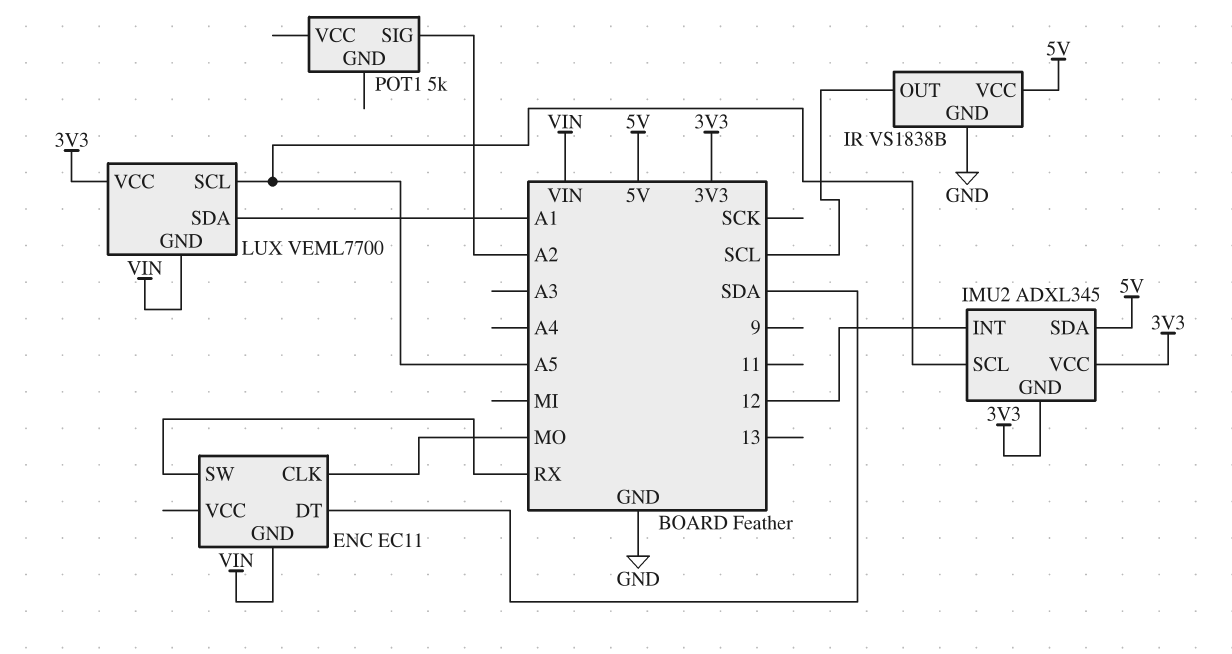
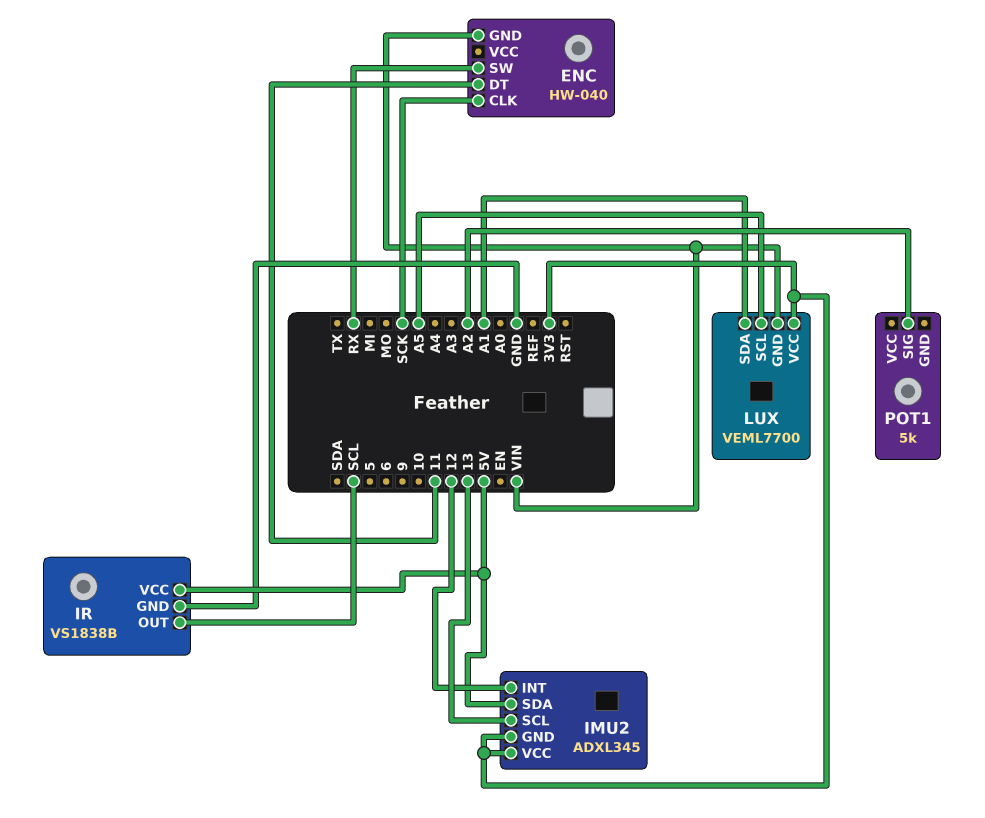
ENC: EC11 -> HW-040
ENC pin CLK: MO -> SCK
ENC pin DT: SDA -> 11
IMU2 pin SCL: A5 -> 13

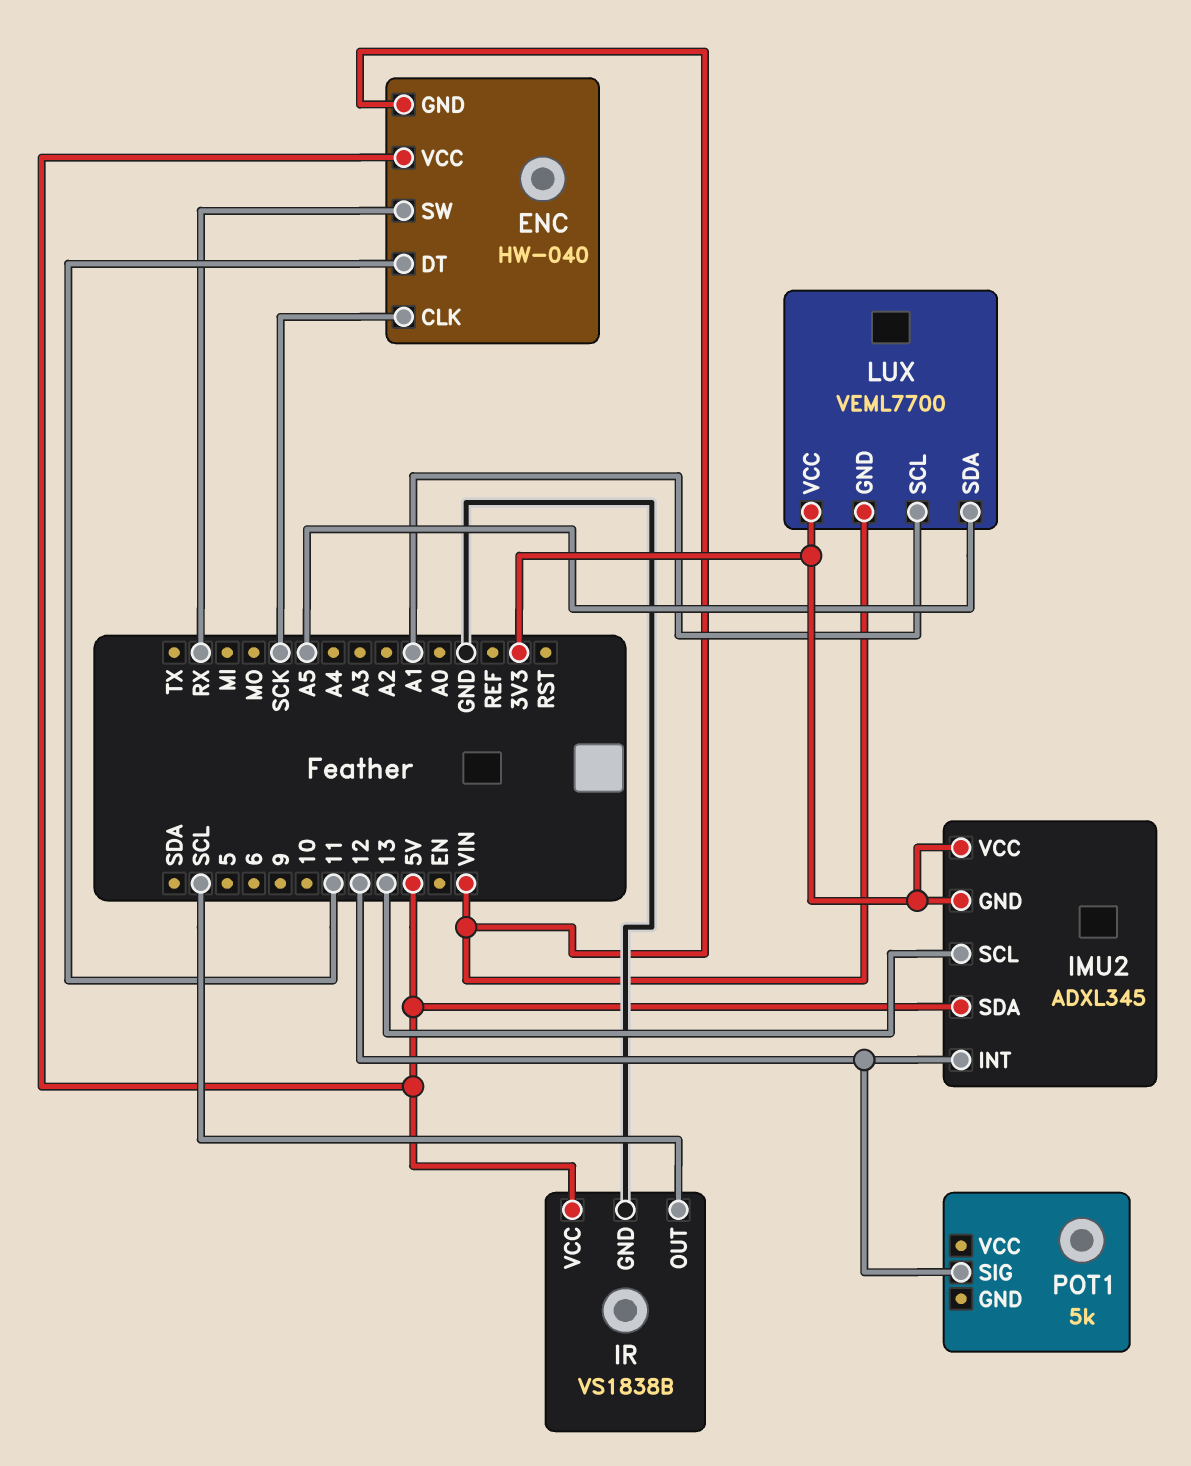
ENC pin VCC: none -> 5V
LUX pin SCL: A5 -> A1
LUX pin SDA: A1 -> A5
POT1 pin SIG: A2 -> 12

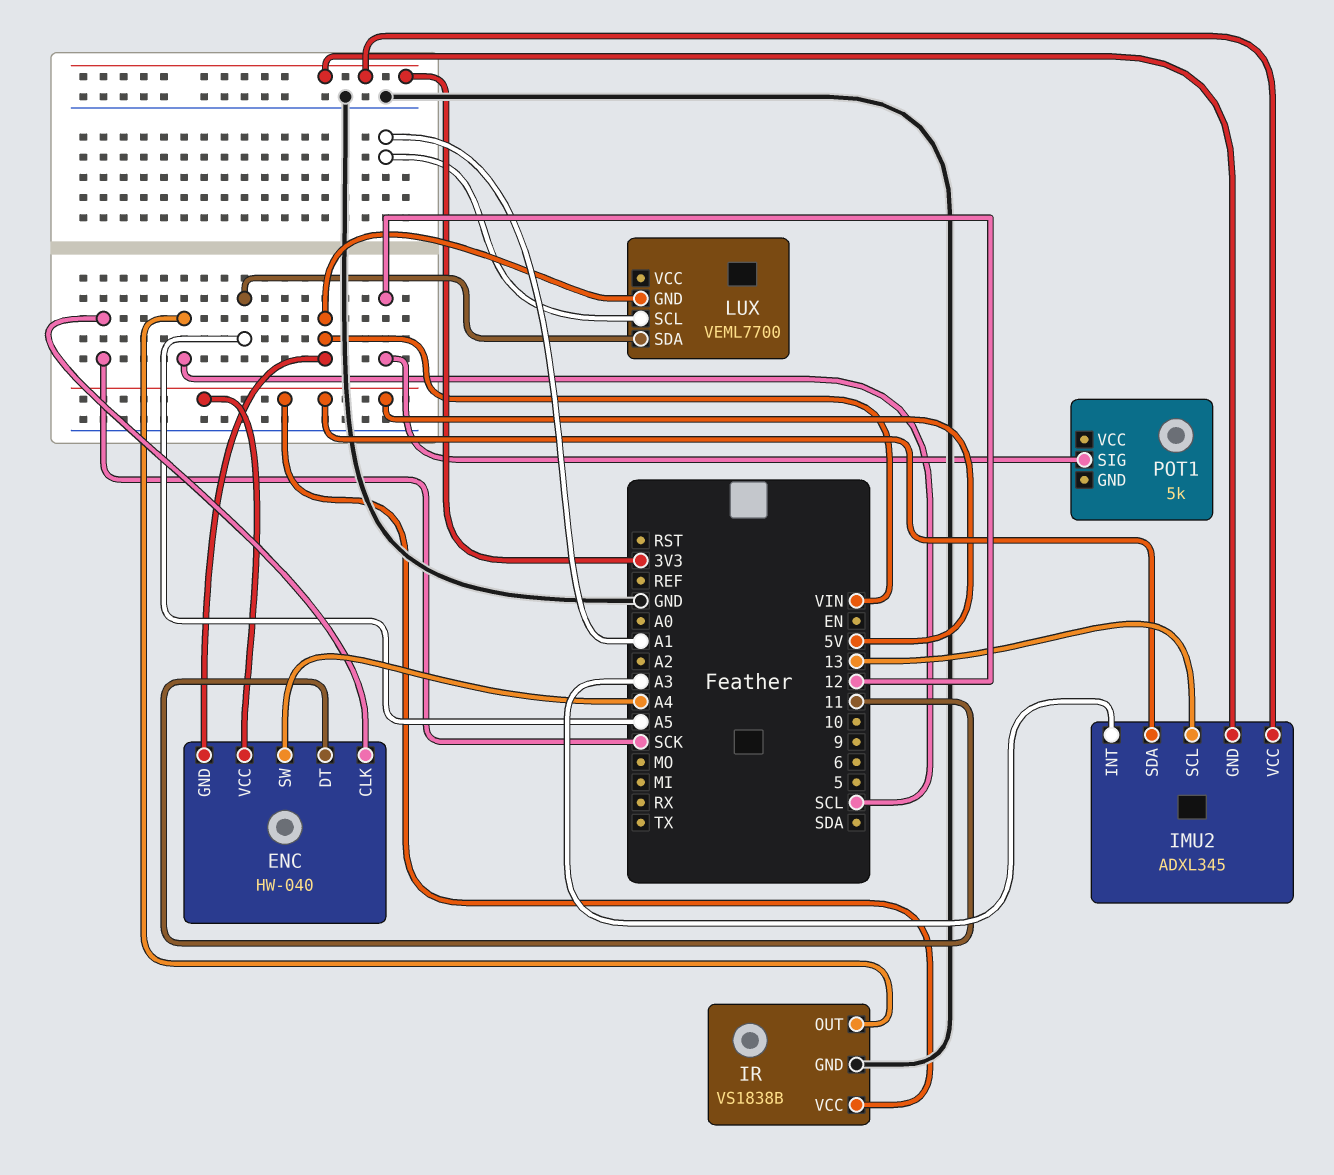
ENC pin SW: RX -> A4
IMU2 pin INT: 12 -> A3
LUX pin VCC: 3V3 -> none

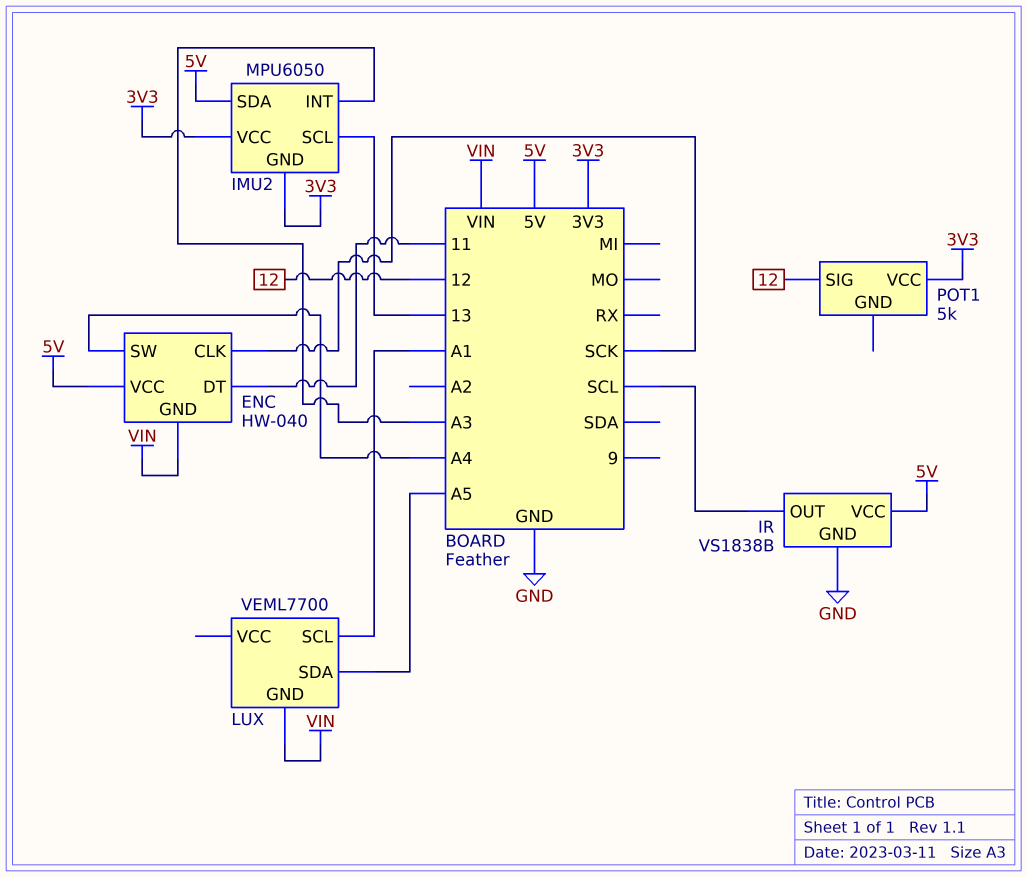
IMU2: ADXL345 -> MPU6050
POT1 pin VCC: none -> 3V3

